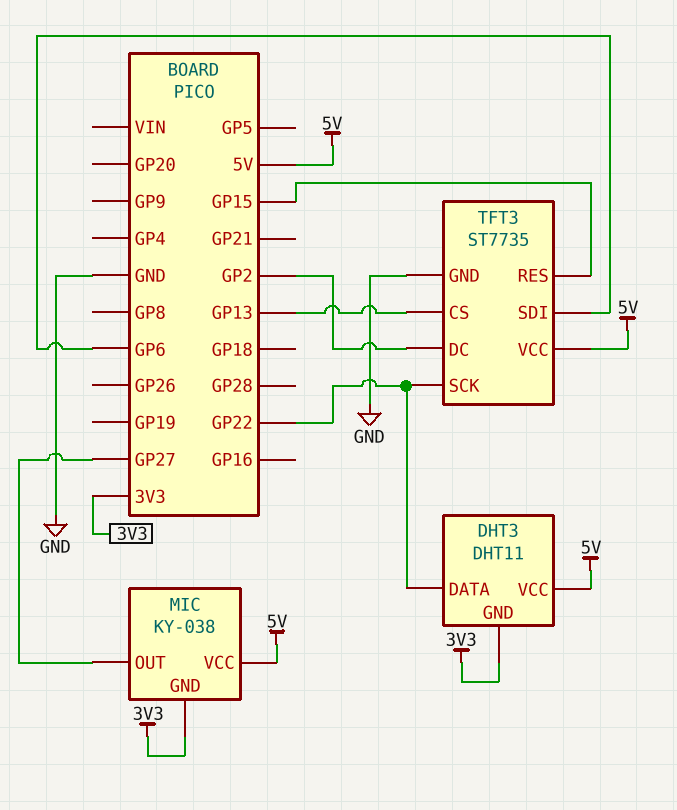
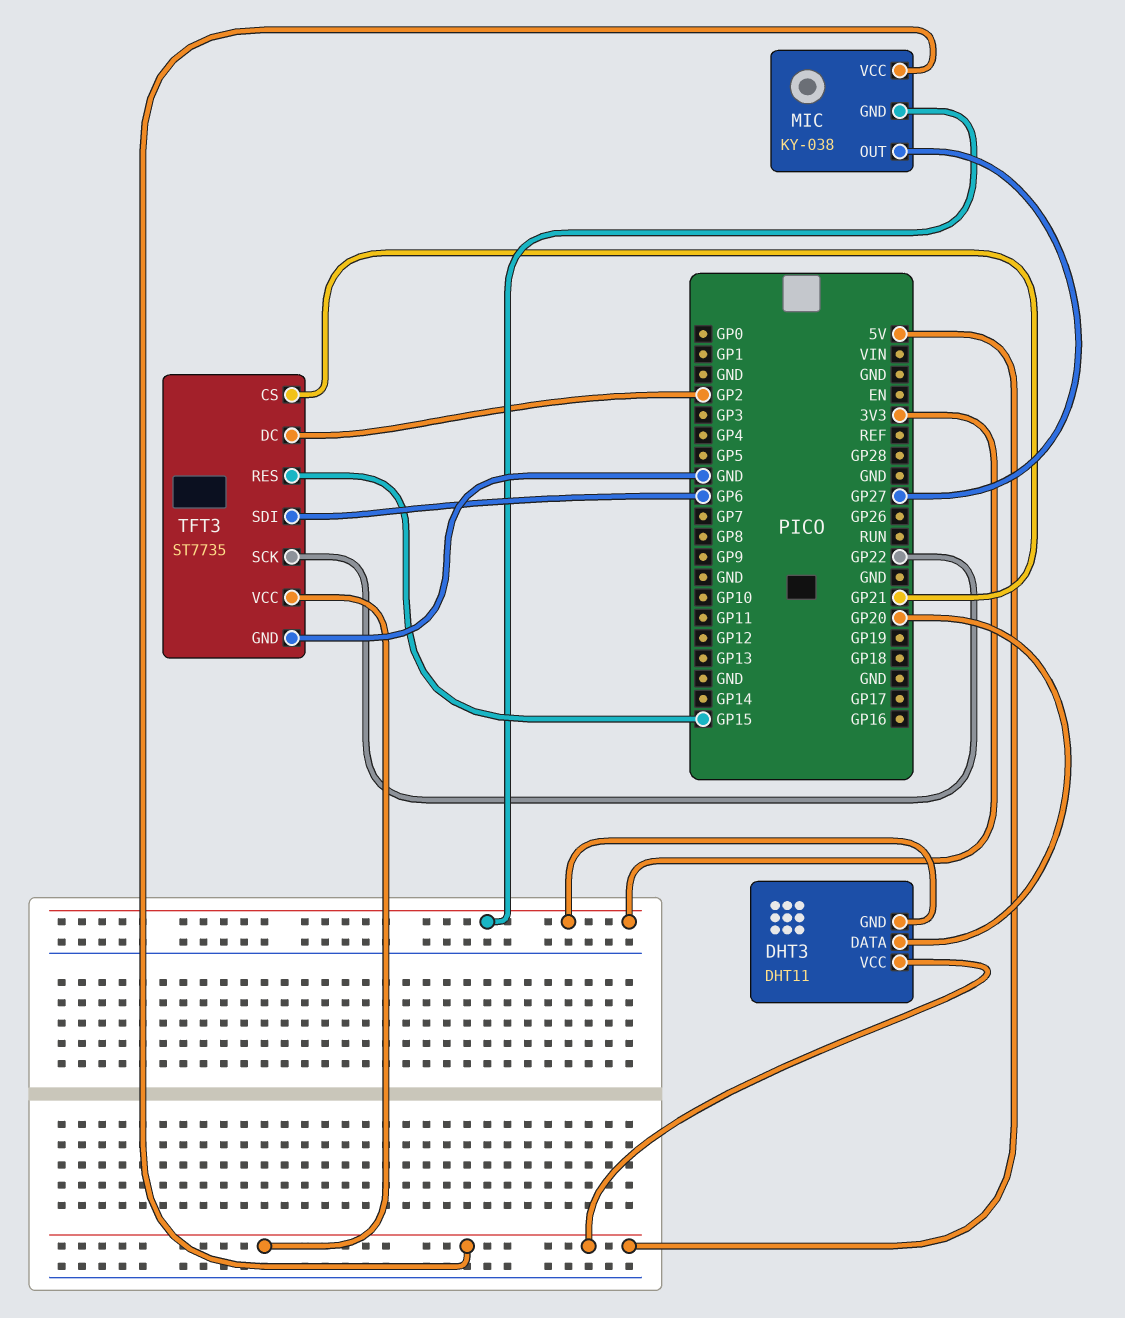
DHT3 pin DATA: GP22 -> GP20
TFT3 pin CS: GP13 -> GP21

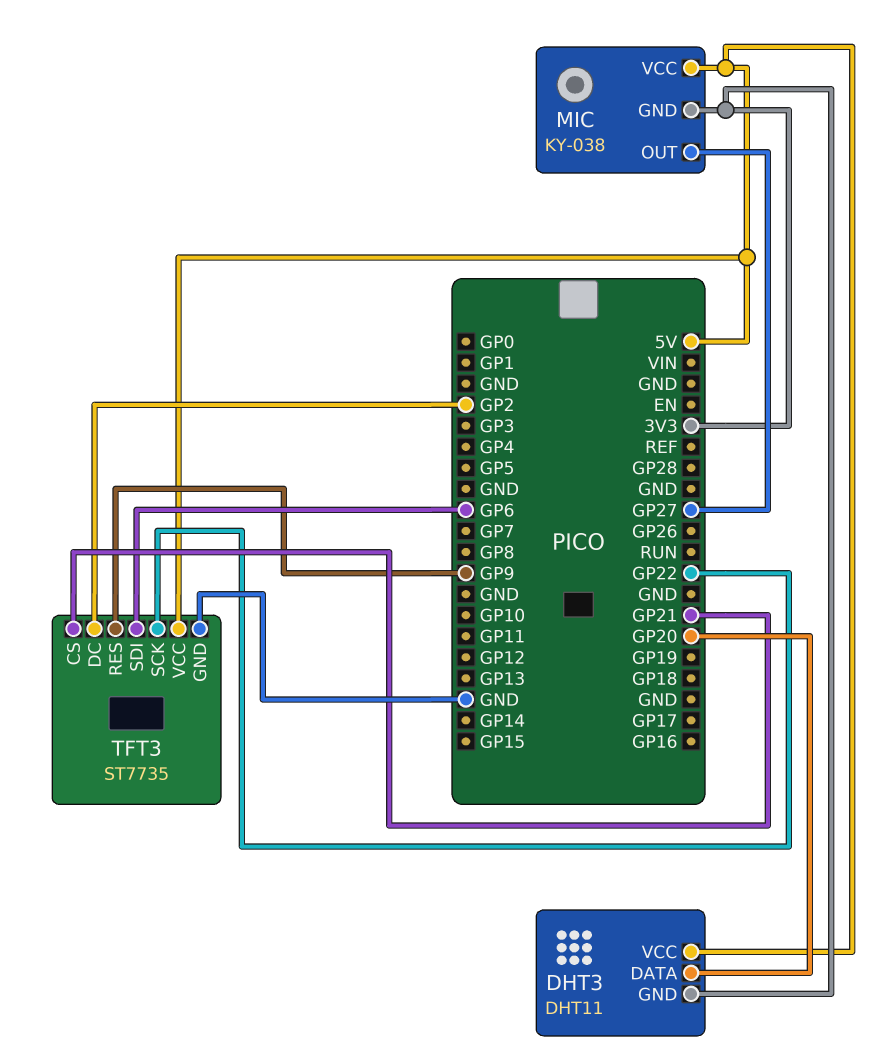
TFT3 pin RES: GP15 -> GP9

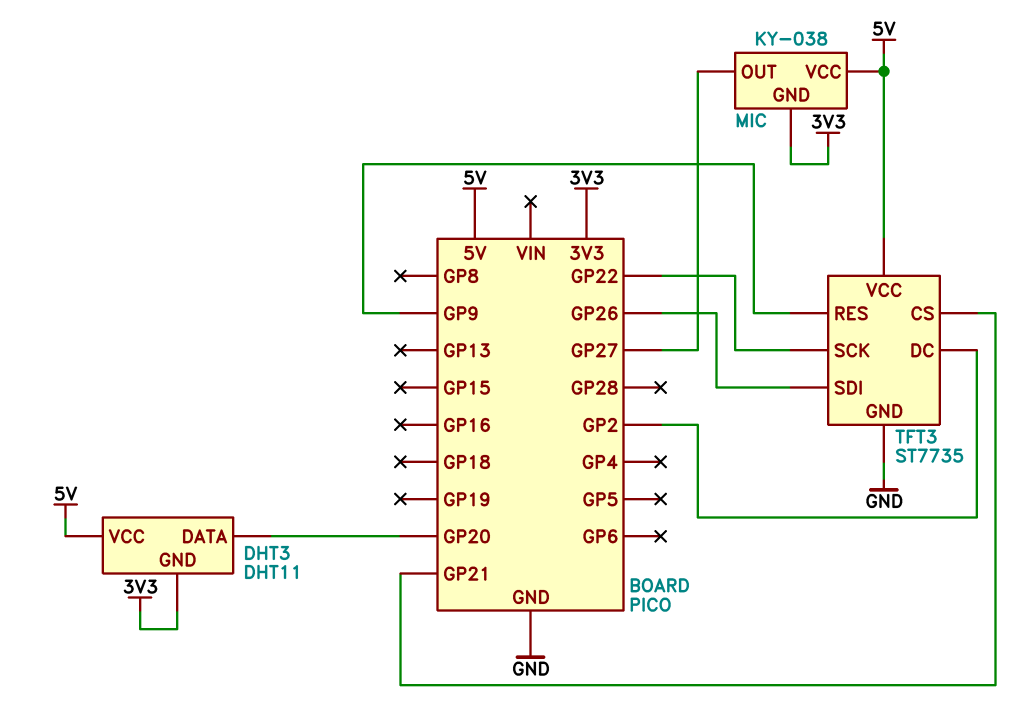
TFT3 pin SDI: GP6 -> GP26

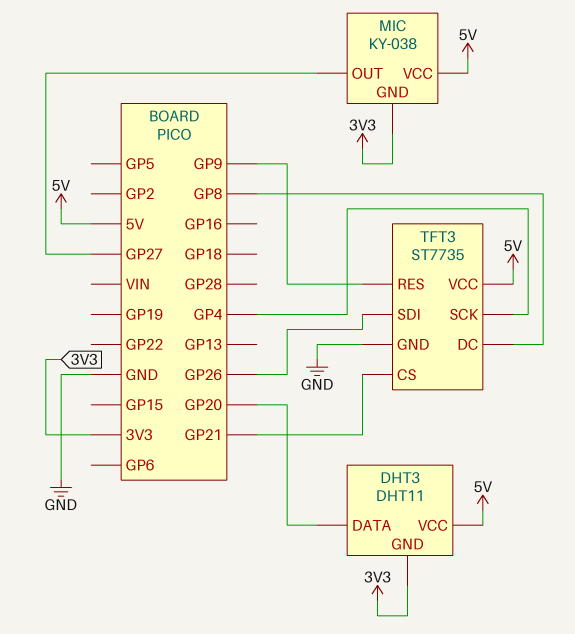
TFT3 pin DC: GP2 -> GP8
TFT3 pin SCK: GP22 -> GP4

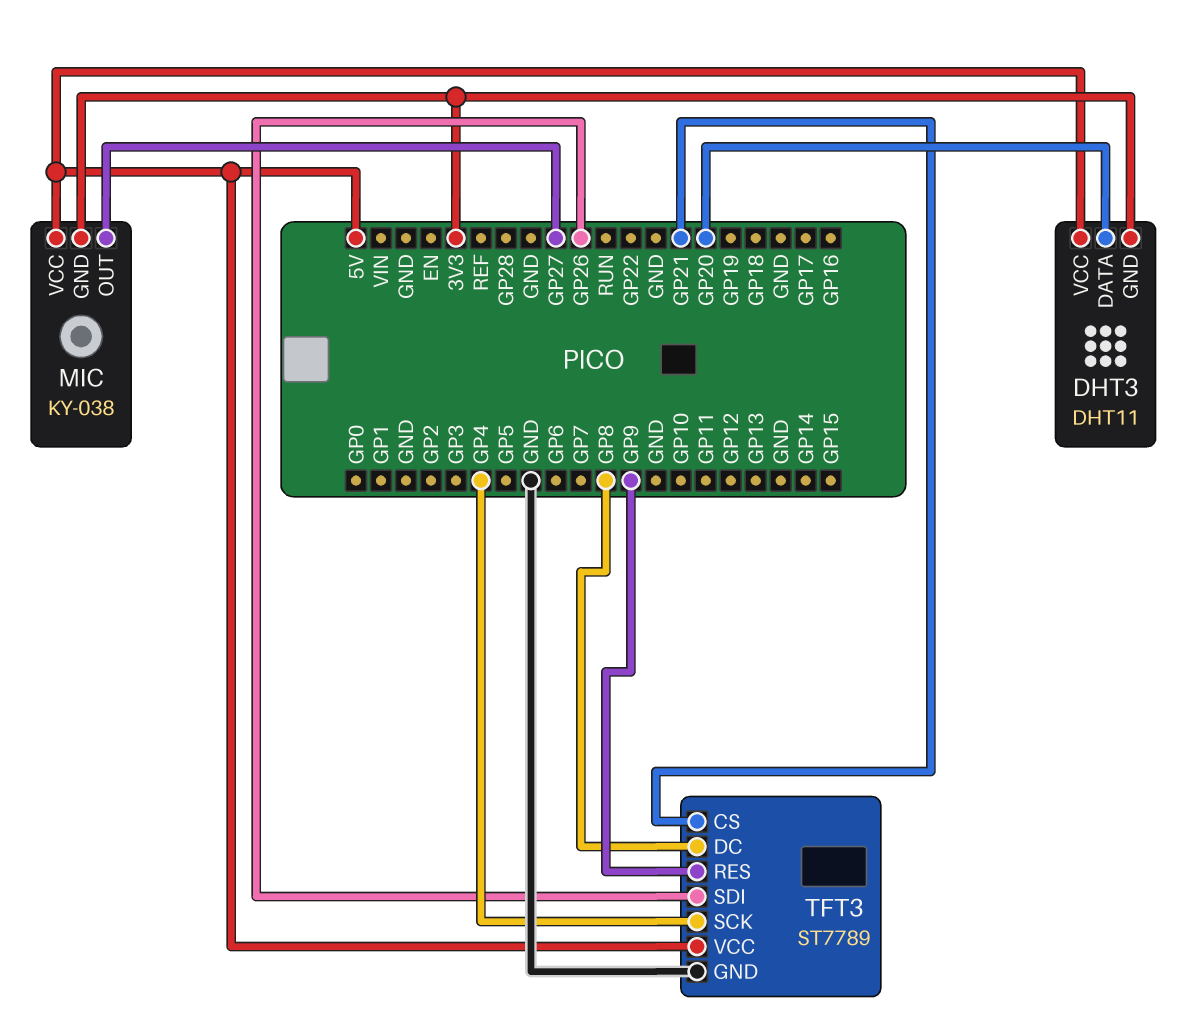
TFT3: ST7735 -> ST7789

